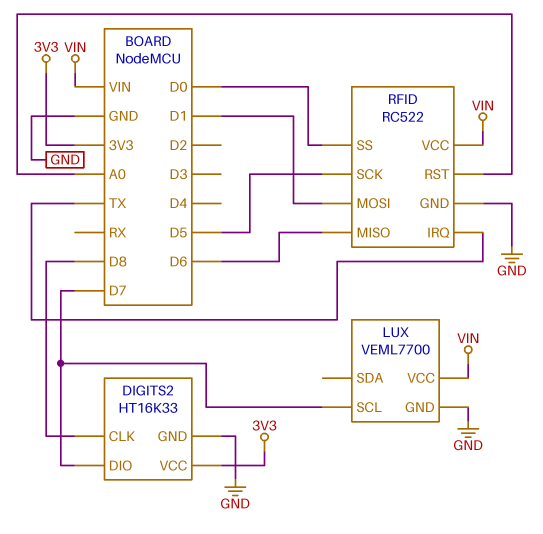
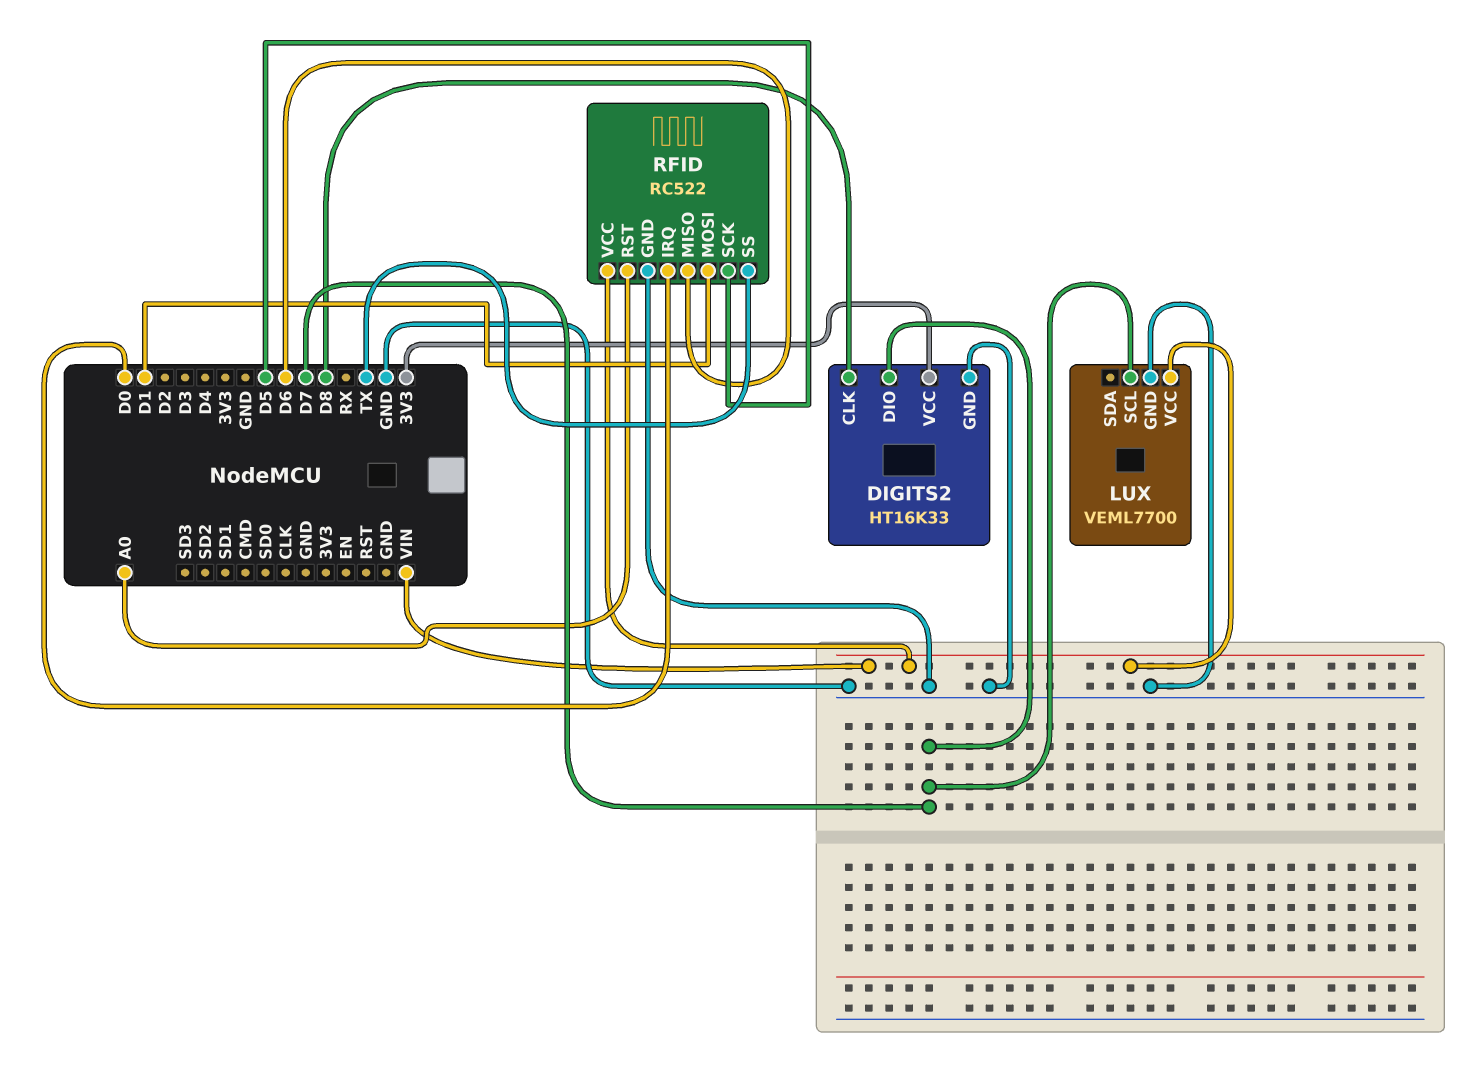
RFID pin IRQ: TX -> D0
RFID pin SS: D0 -> TX

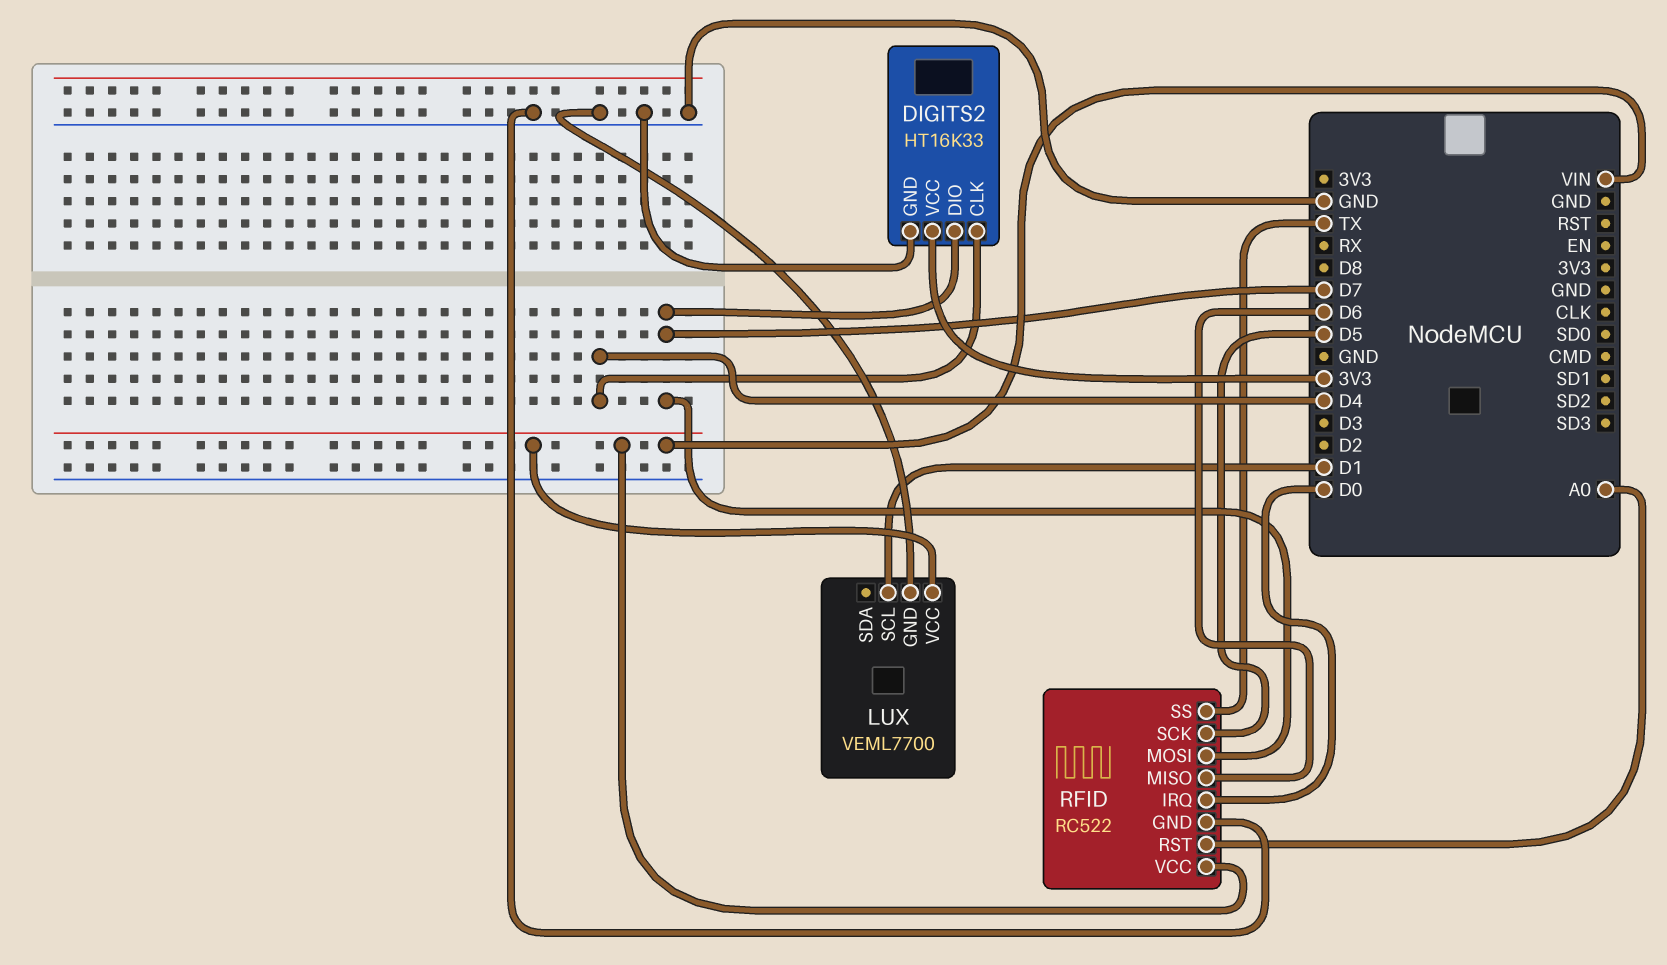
DIGITS2 pin CLK: D8 -> D4
LUX pin SCL: D7 -> D1
RFID pin MOSI: D1 -> D7

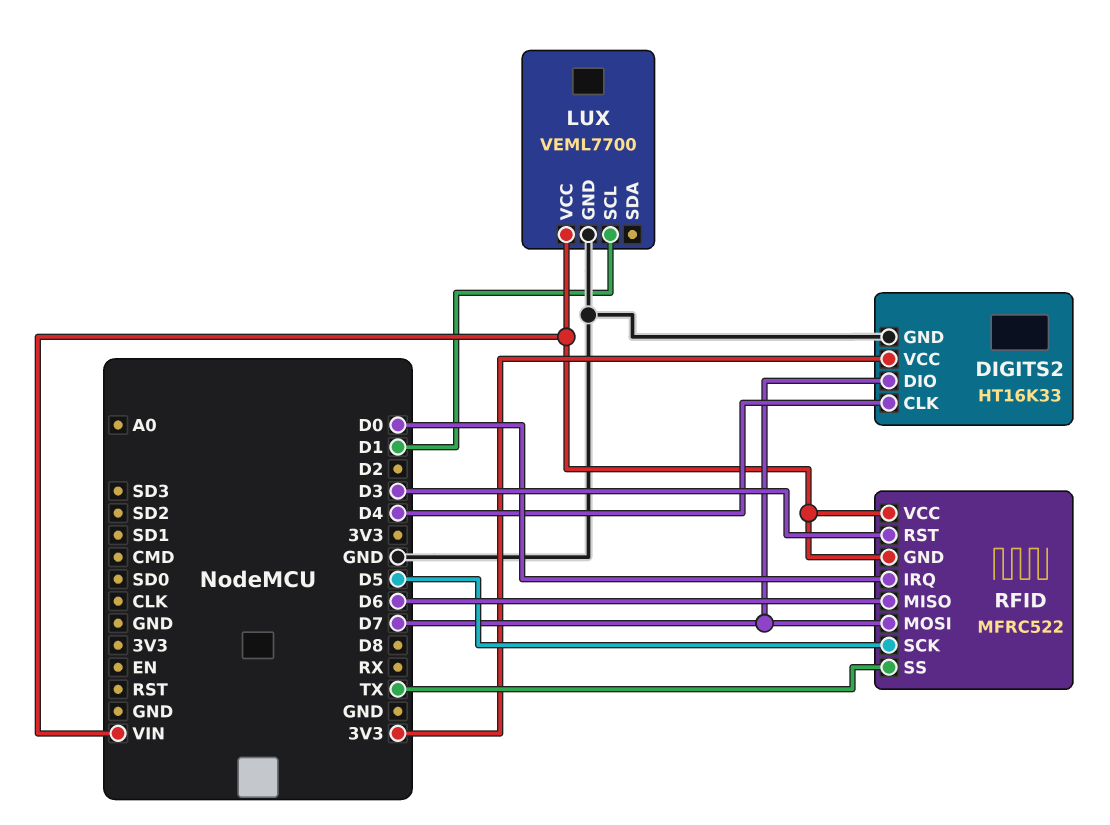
RFID: RC522 -> MFRC522
RFID pin GND: GND -> VIN
RFID pin RST: A0 -> D3

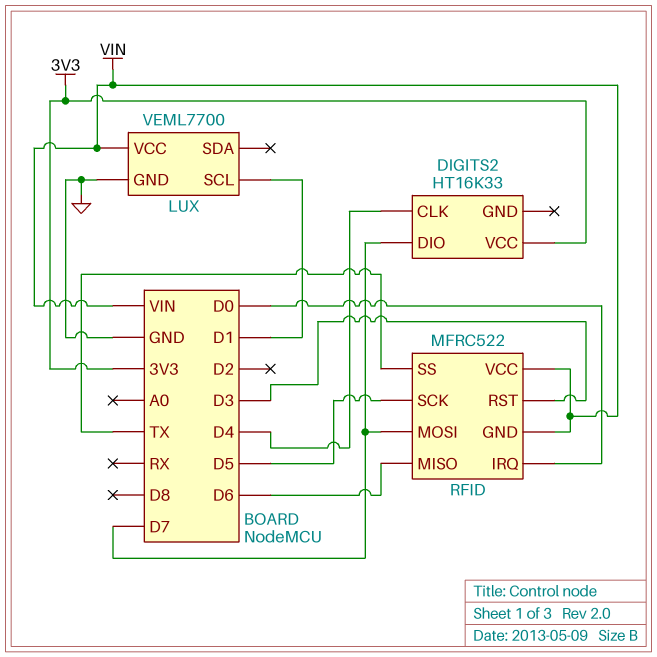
DIGITS2 pin GND: GND -> none

